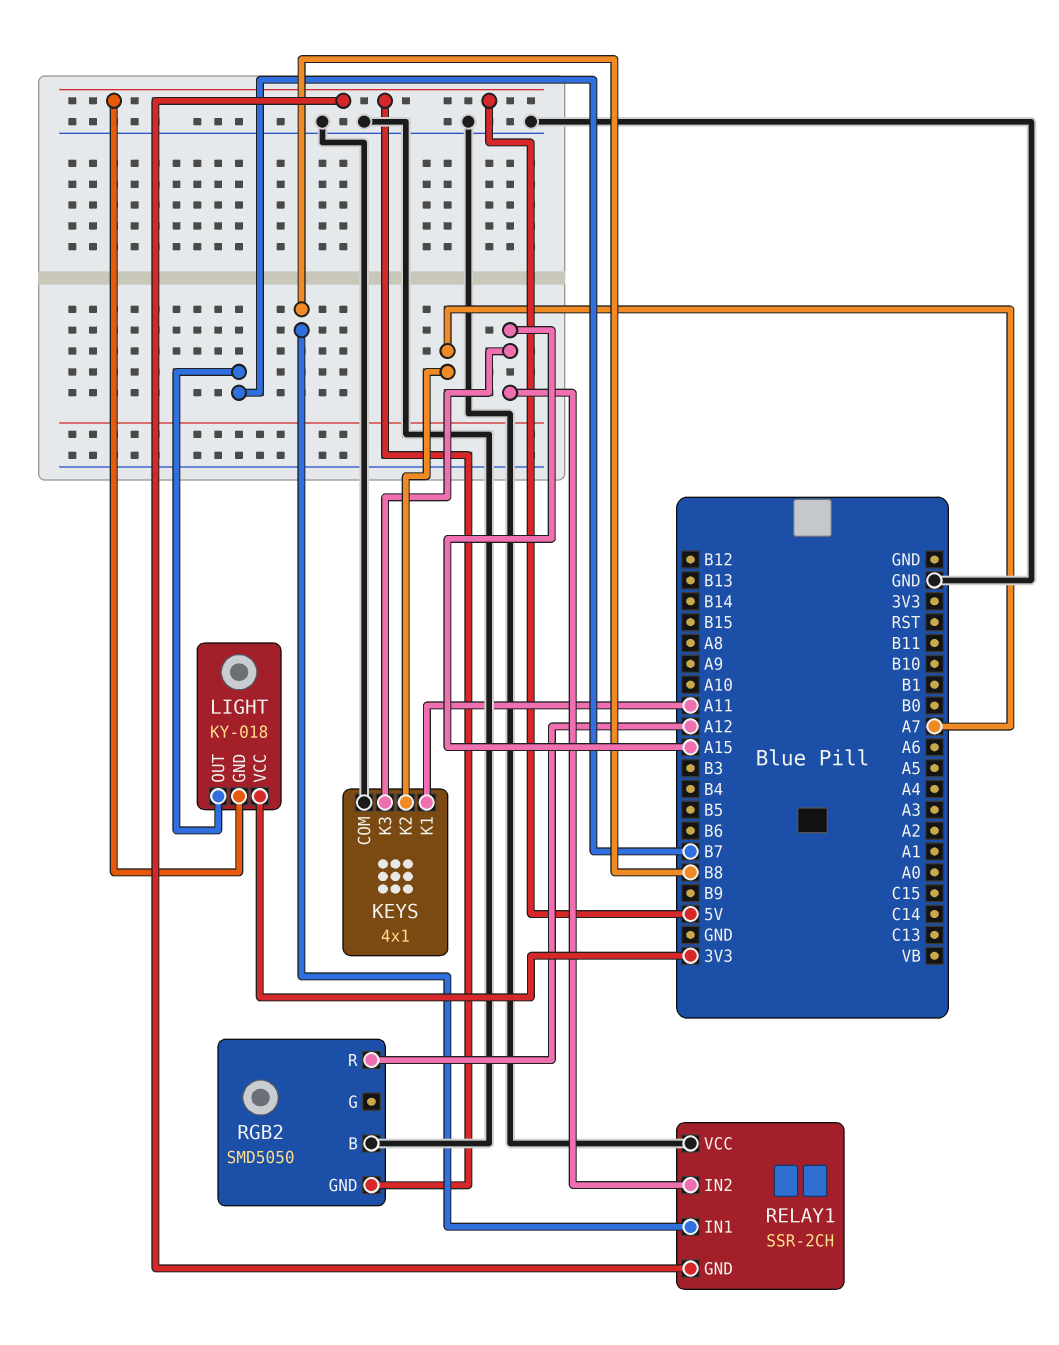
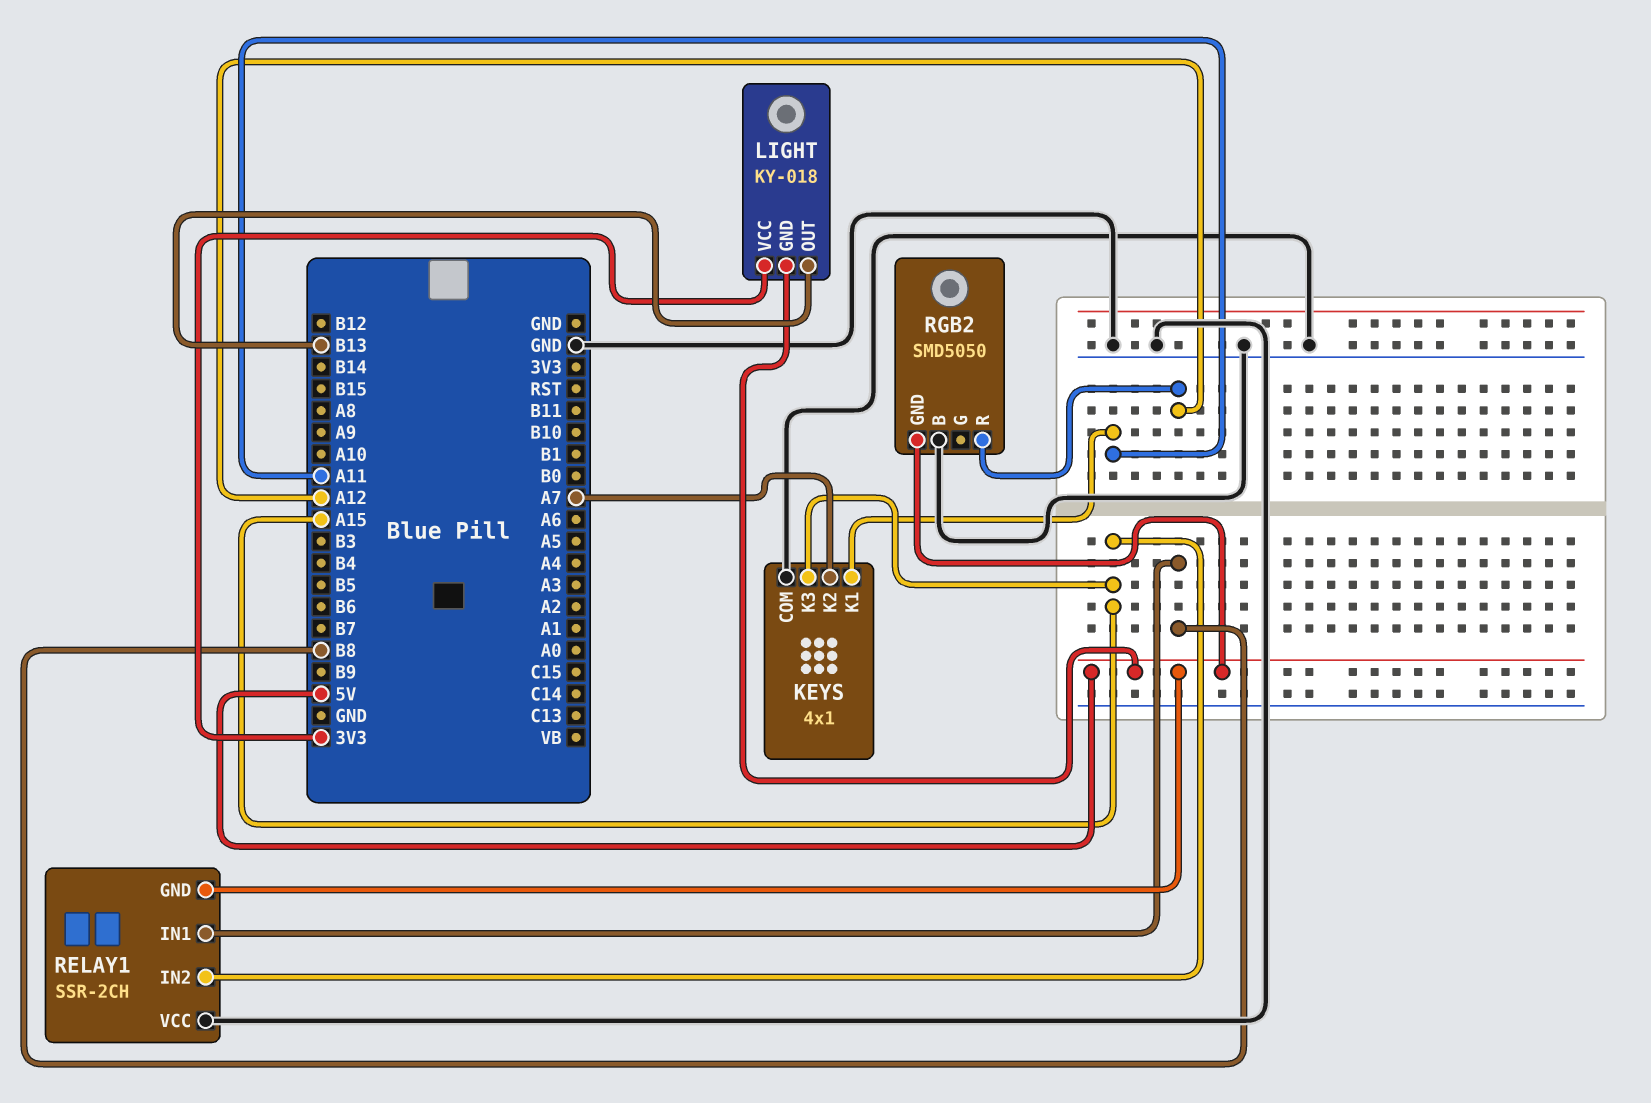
LIGHT pin OUT: B7 -> B13

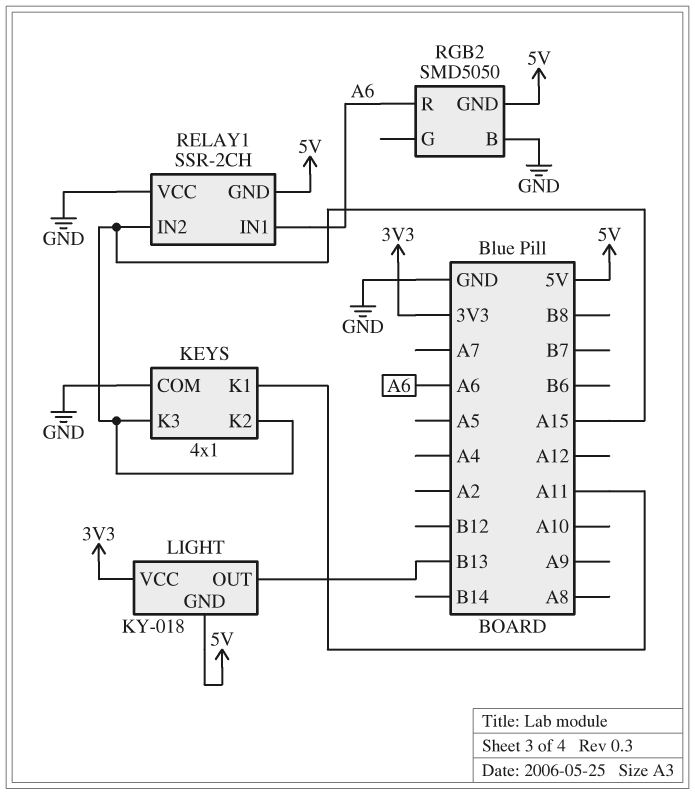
KEYS pin K2: A7 -> A15
RELAY1 pin IN1: B8 -> A6
RGB2 pin R: A12 -> A6

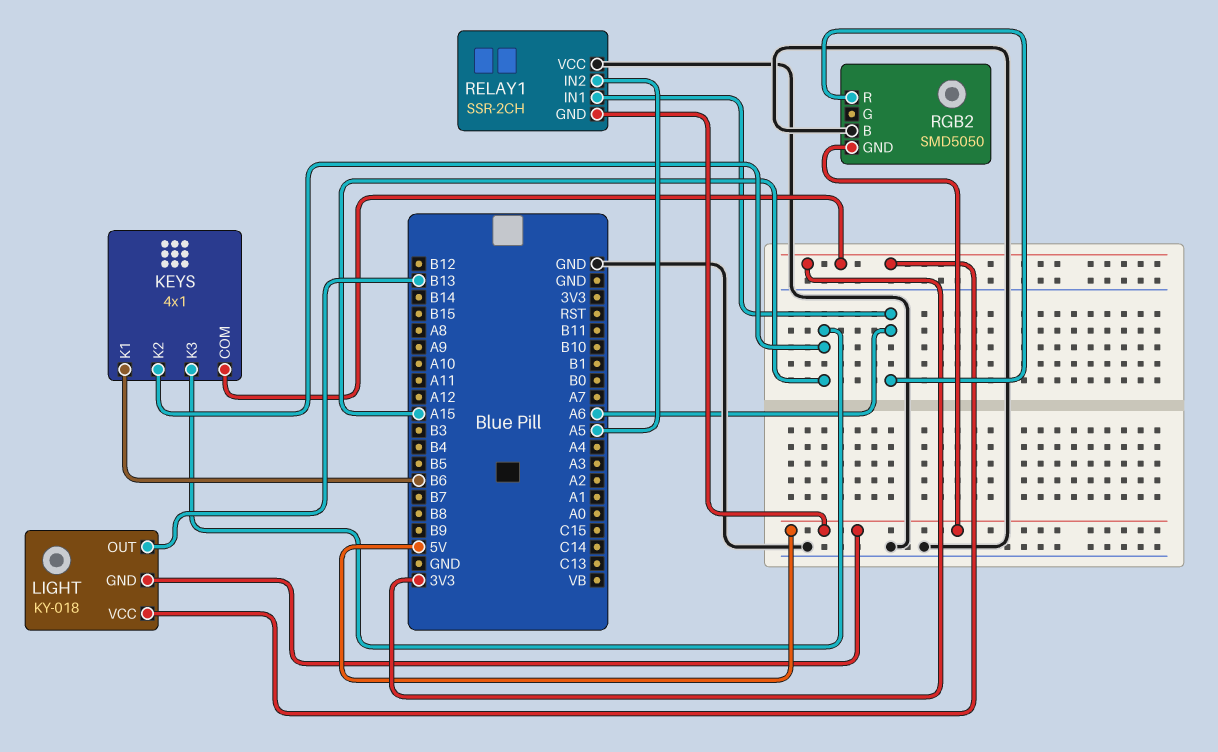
KEYS pin COM: GND -> 3V3
KEYS pin K1: A11 -> B6
RELAY1 pin IN2: A15 -> A5

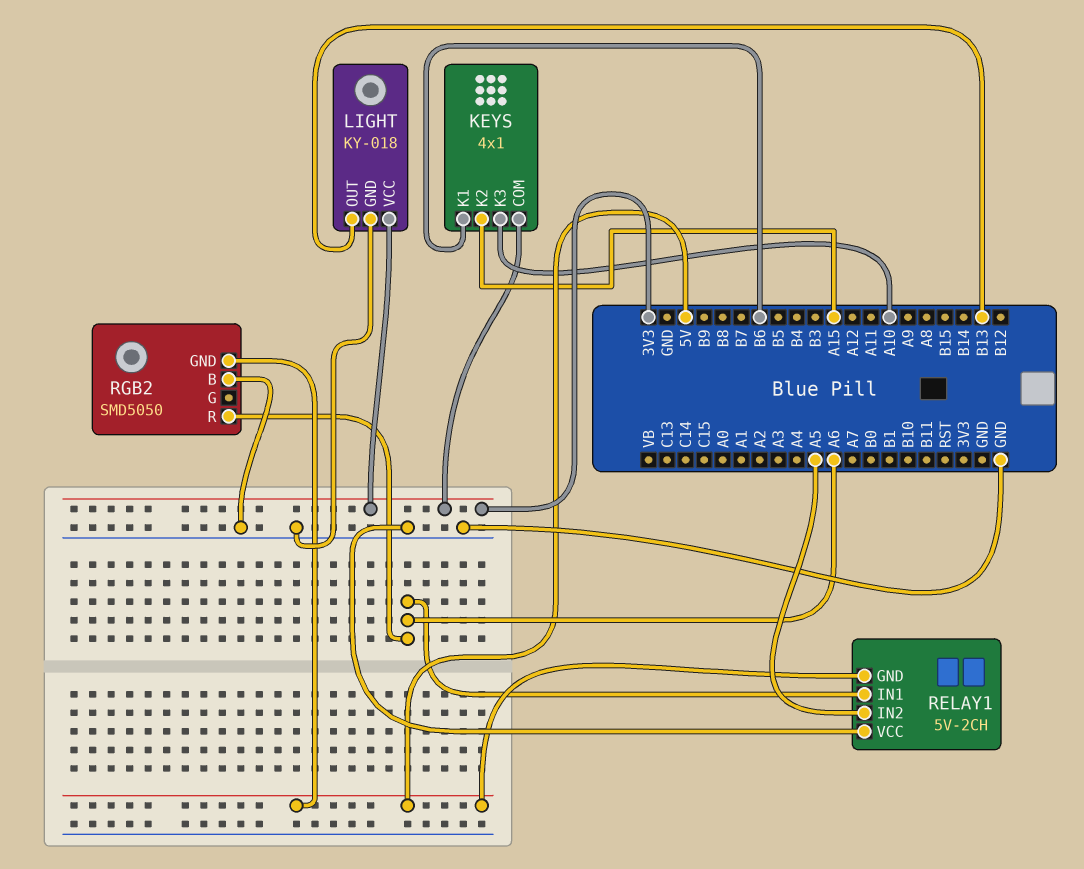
KEYS pin K3: A15 -> A10
LIGHT pin GND: 5V -> GND
RELAY1: SSR-2CH -> 5V-2CH

